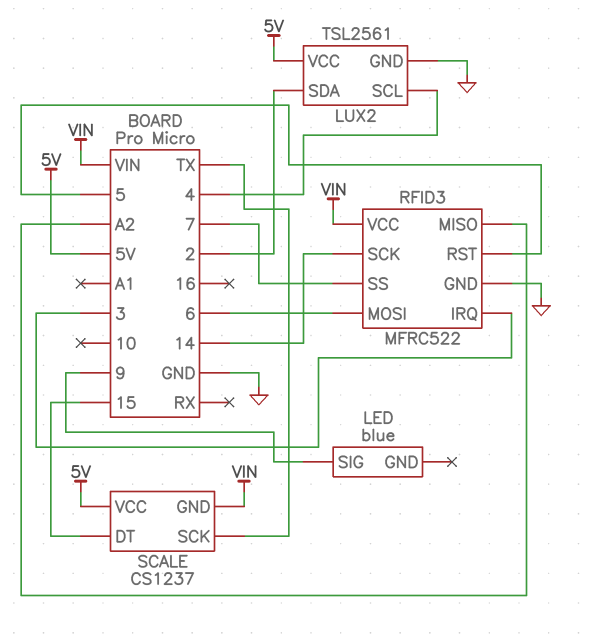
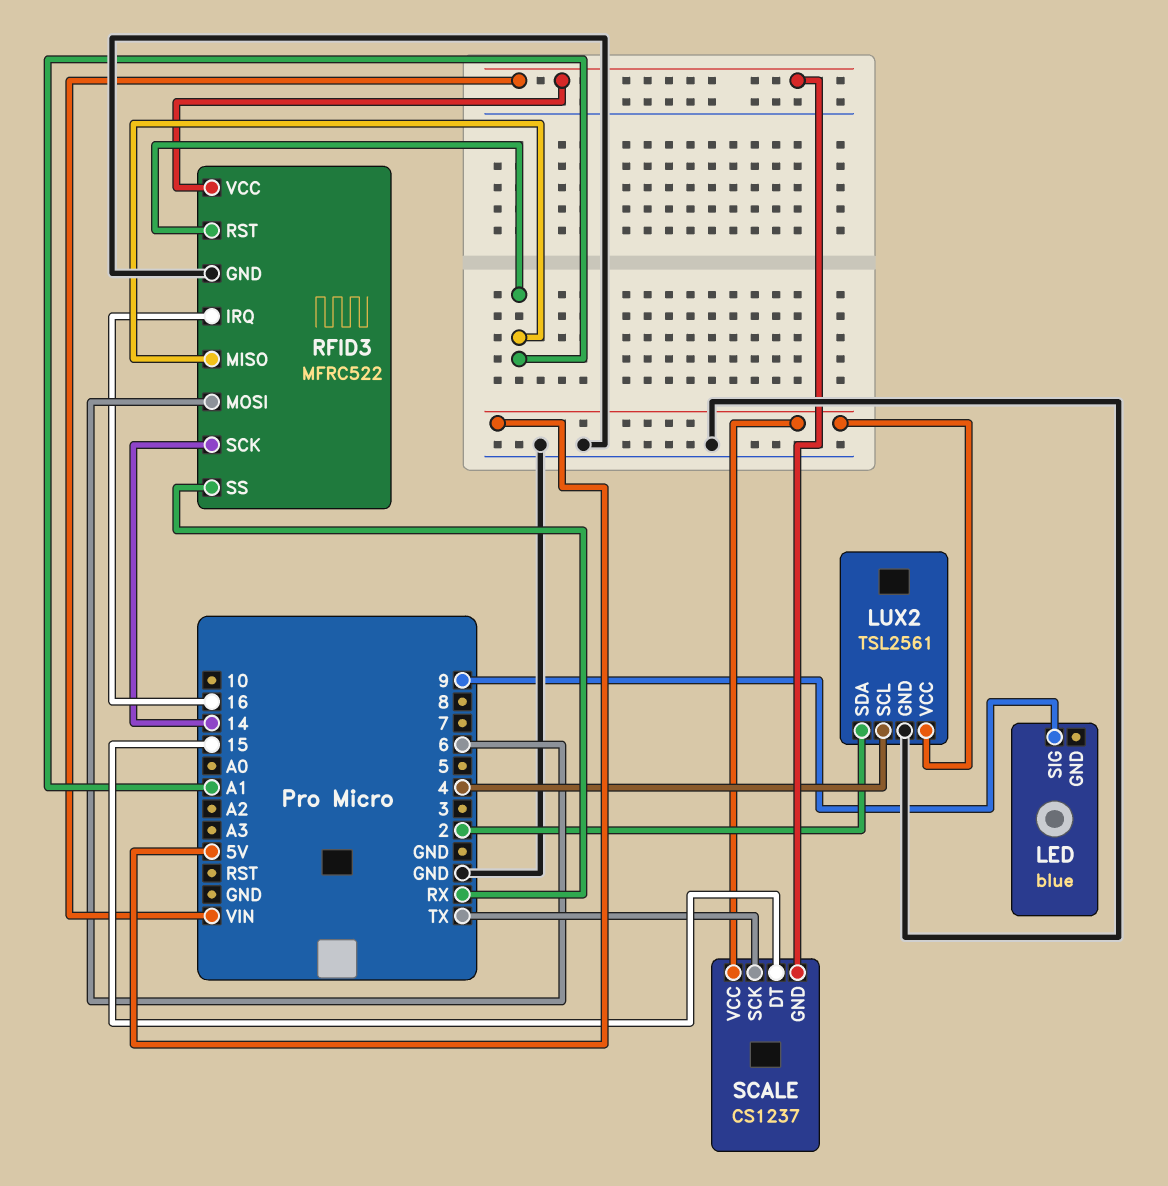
RFID3 pin IRQ: 3 -> 16
RFID3 pin MISO: A2 -> A1
RFID3 pin RST: 5 -> A1
RFID3 pin SS: 7 -> RX

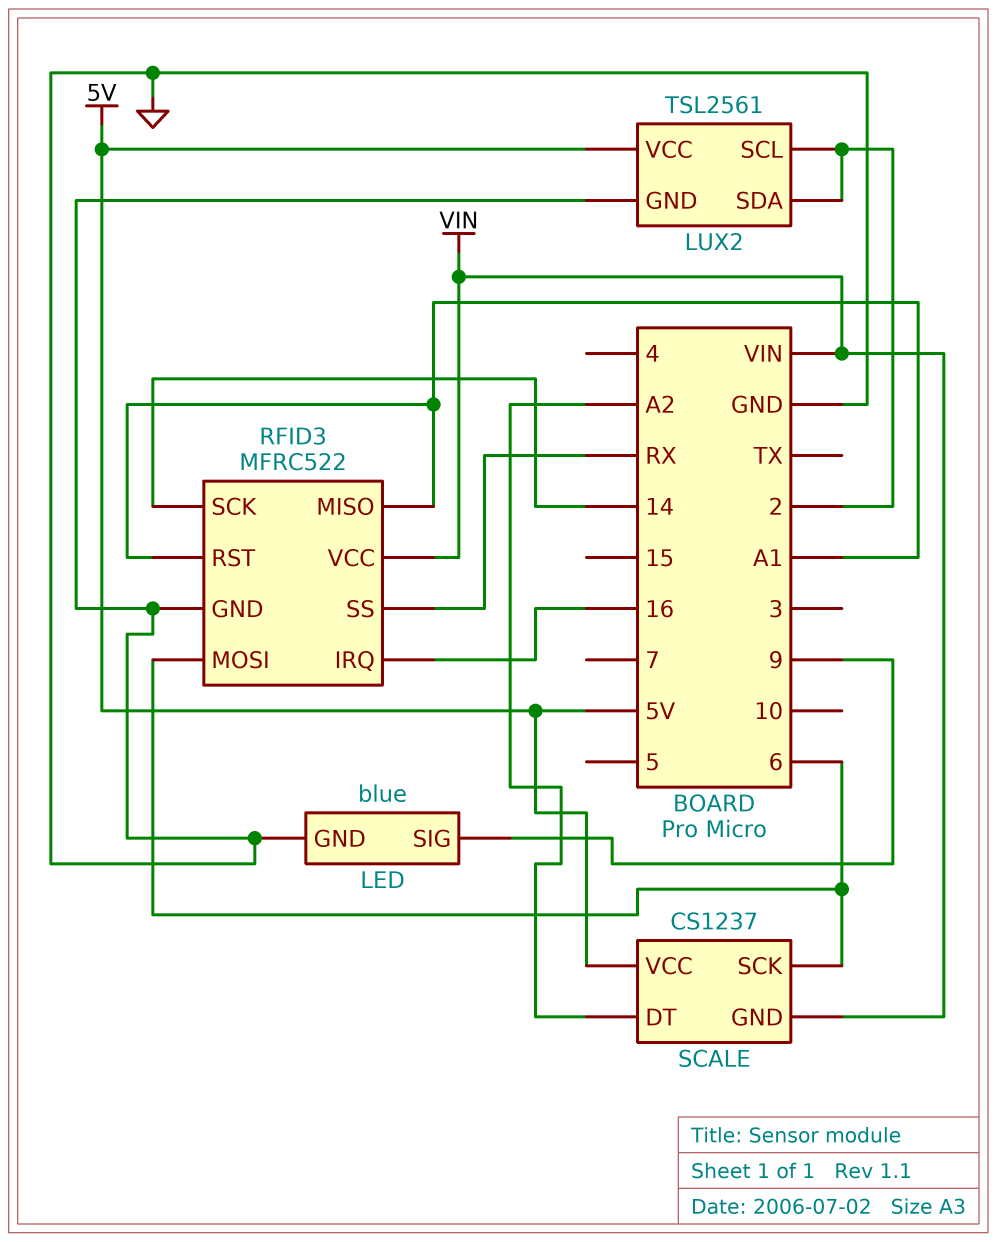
LED pin GND: none -> GND
LUX2 pin SCL: 4 -> 2
SCALE pin DT: 15 -> A2
SCALE pin SCK: TX -> 6

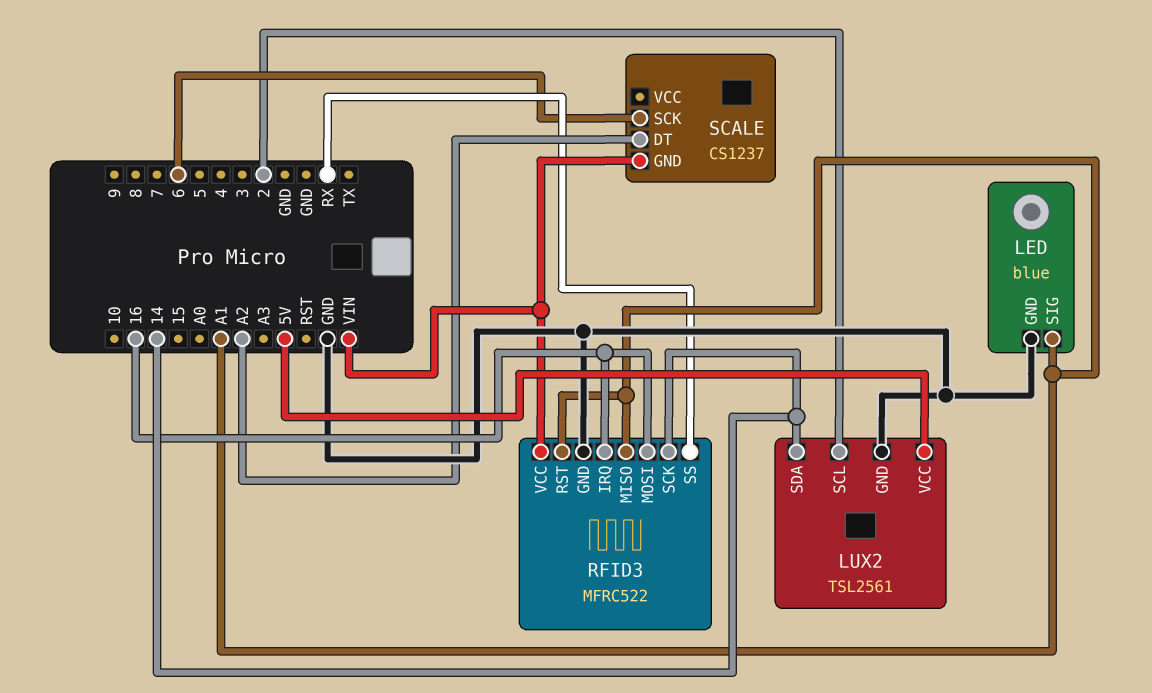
LED pin SIG: 9 -> A1
LUX2 pin SDA: 2 -> 14
RFID3 pin MOSI: 6 -> 16
SCALE pin VCC: 5V -> none

